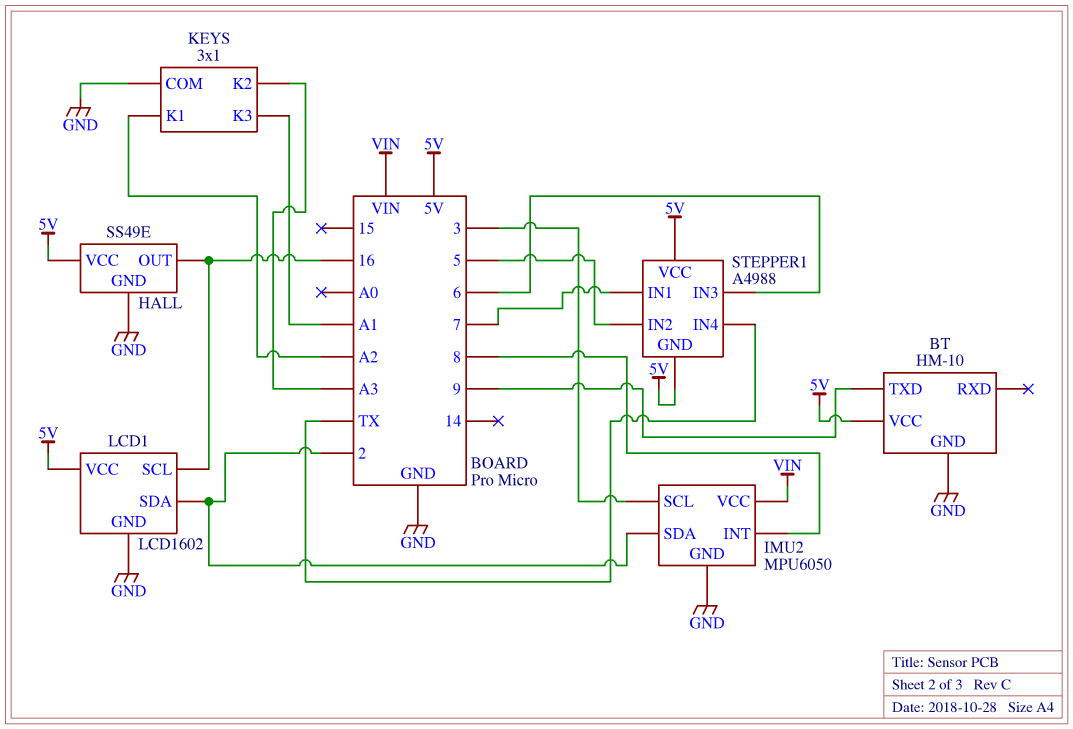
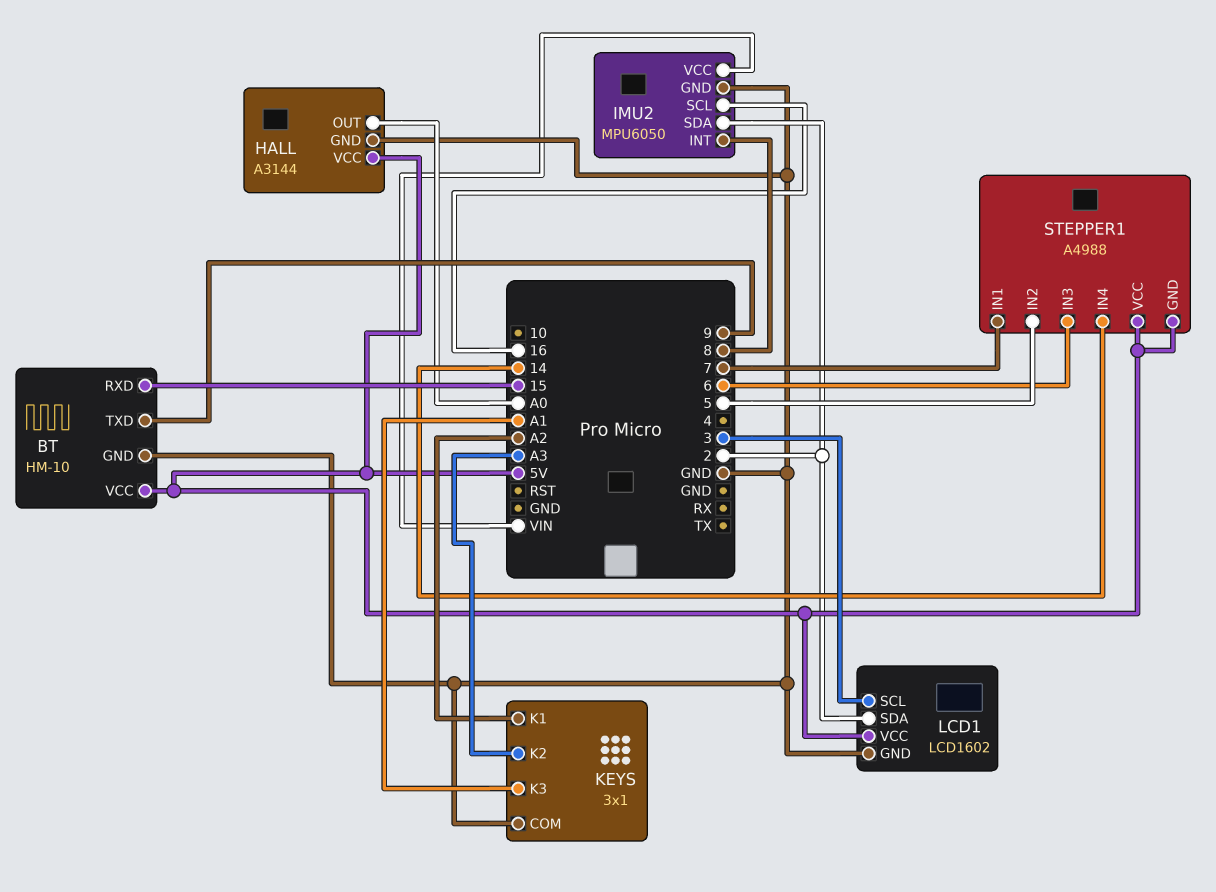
BT pin RXD: none -> 15
HALL: SS49E -> A3144
HALL pin OUT: 16 -> A0
IMU2 pin SCL: 3 -> 16
LCD1 pin SCL: 16 -> 3
STEPPER1 pin IN4: TX -> 14

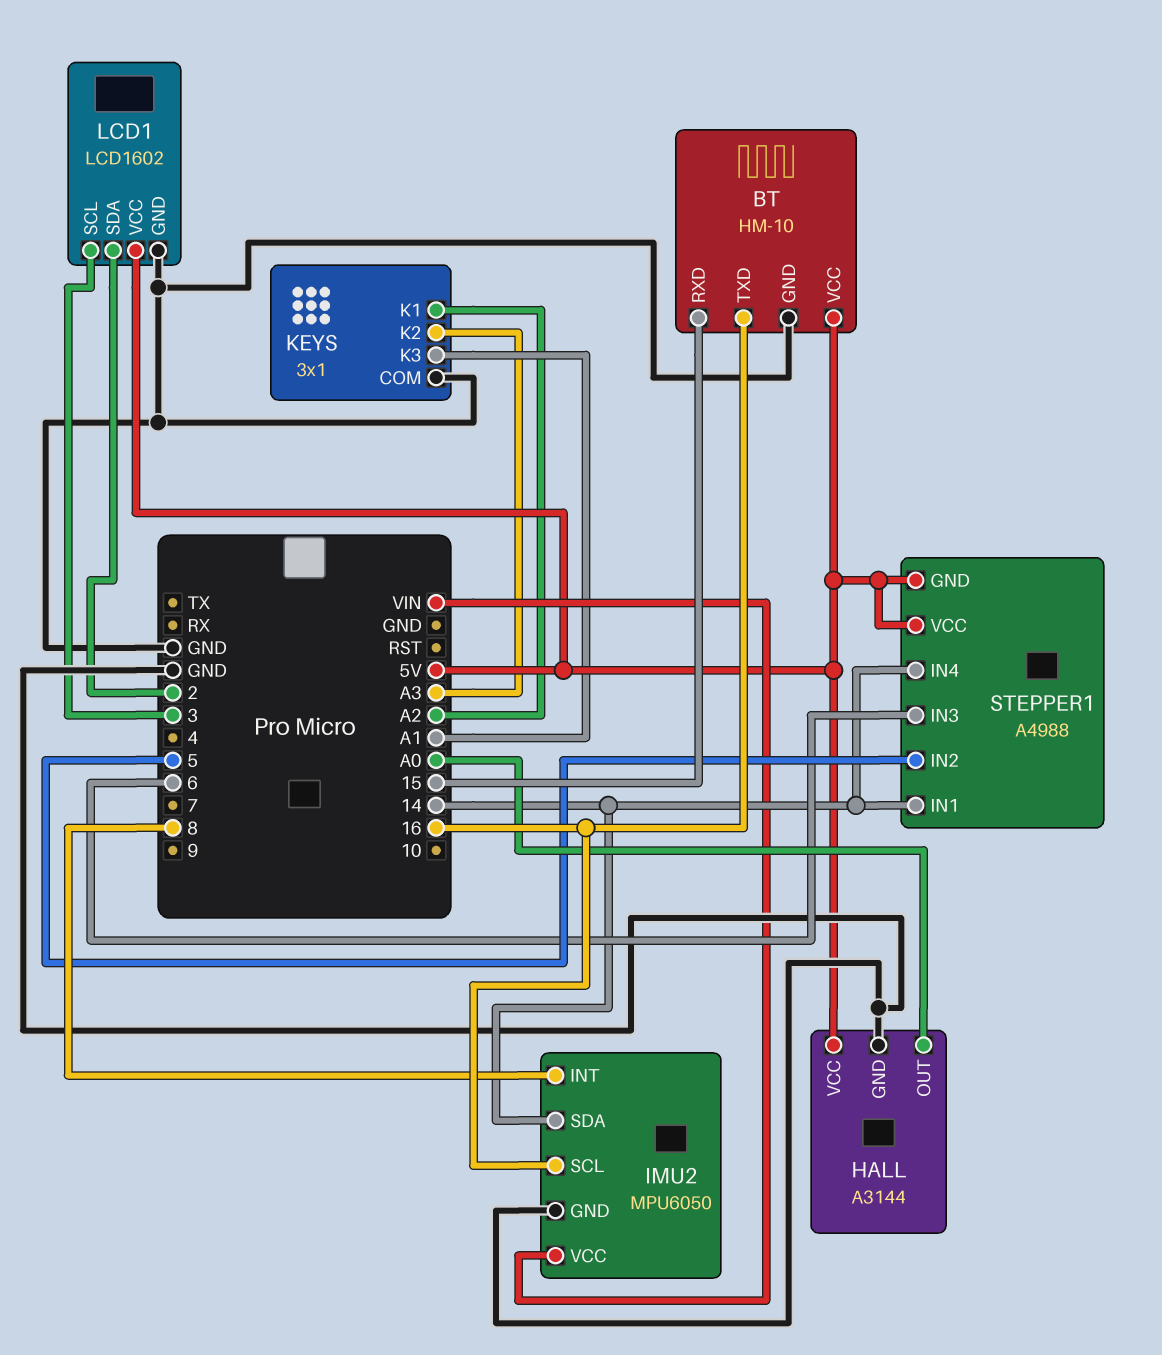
BT pin TXD: 9 -> 16
IMU2 pin SDA: 2 -> 14
STEPPER1 pin IN1: 7 -> 14

